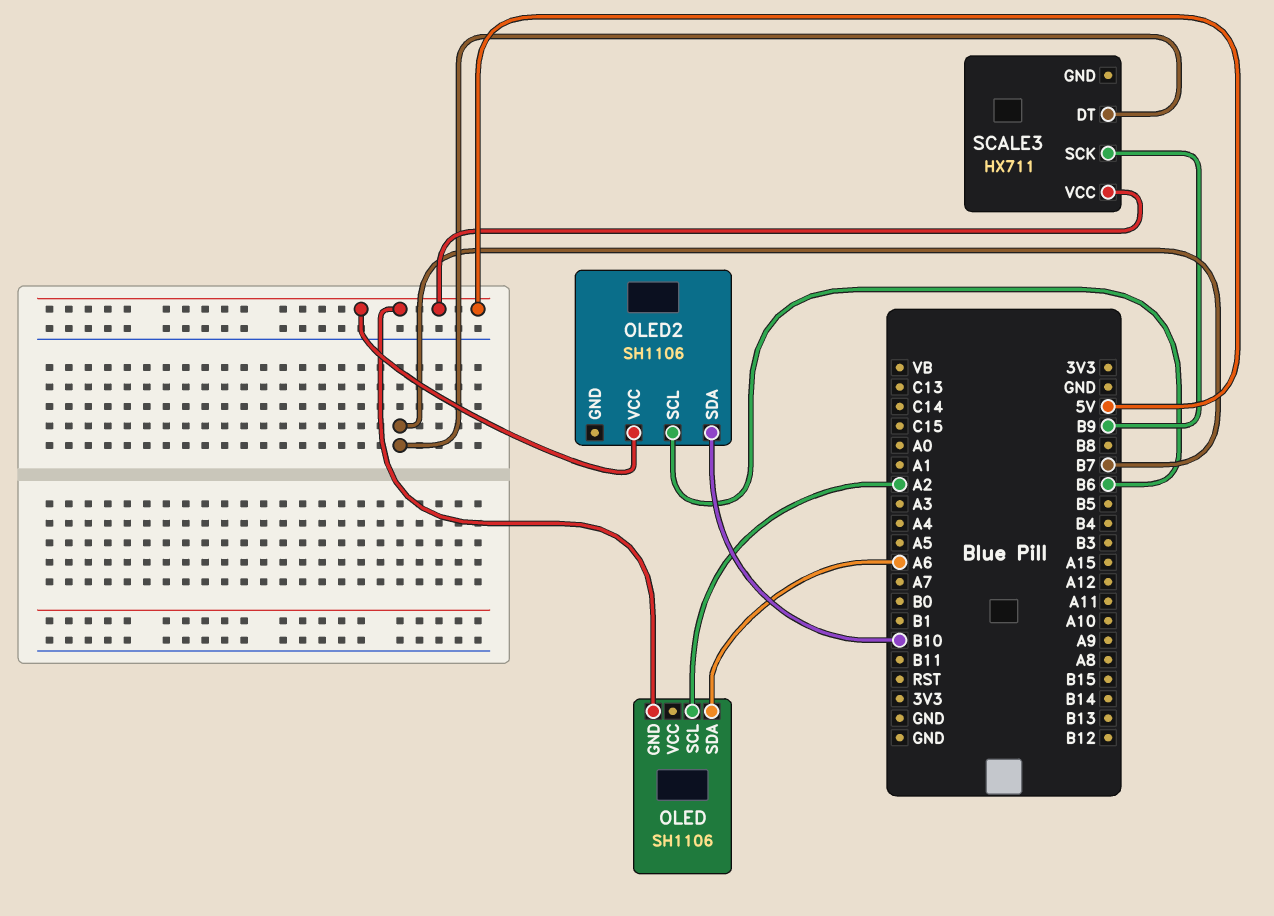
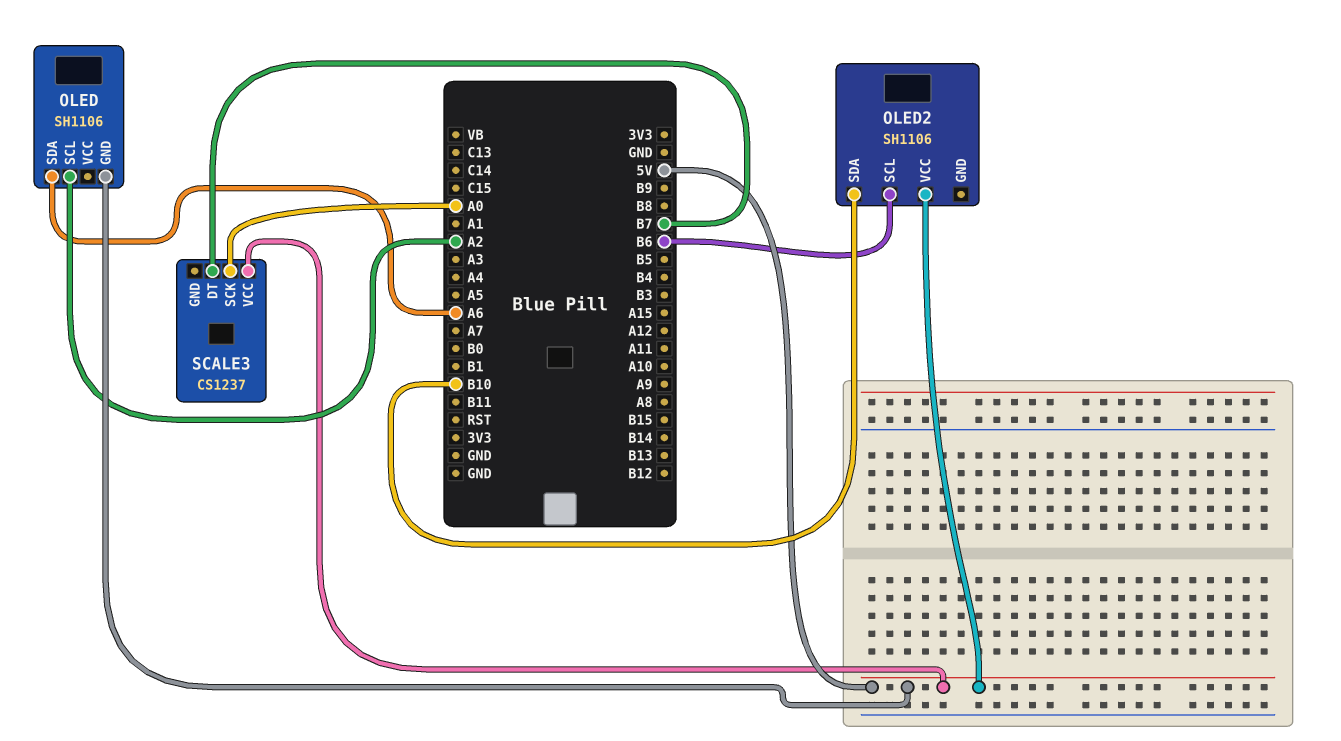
SCALE3: HX711 -> CS1237
SCALE3 pin SCK: B9 -> A0

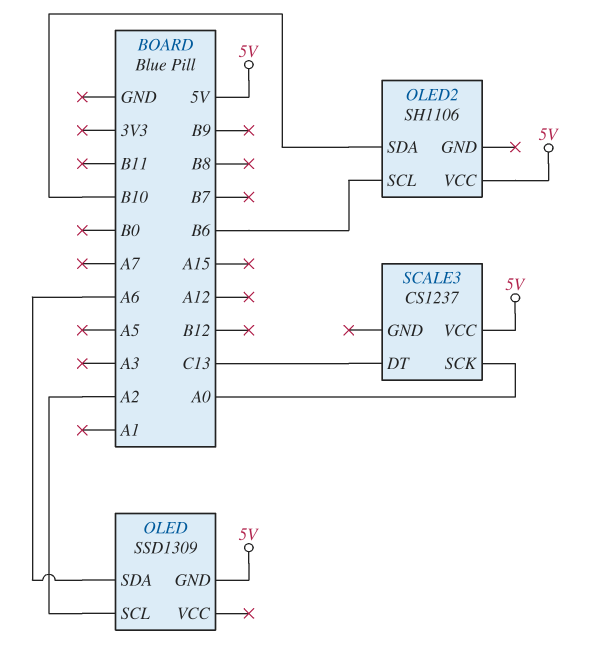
OLED: SH1106 -> SSD1309
SCALE3 pin DT: B7 -> C13

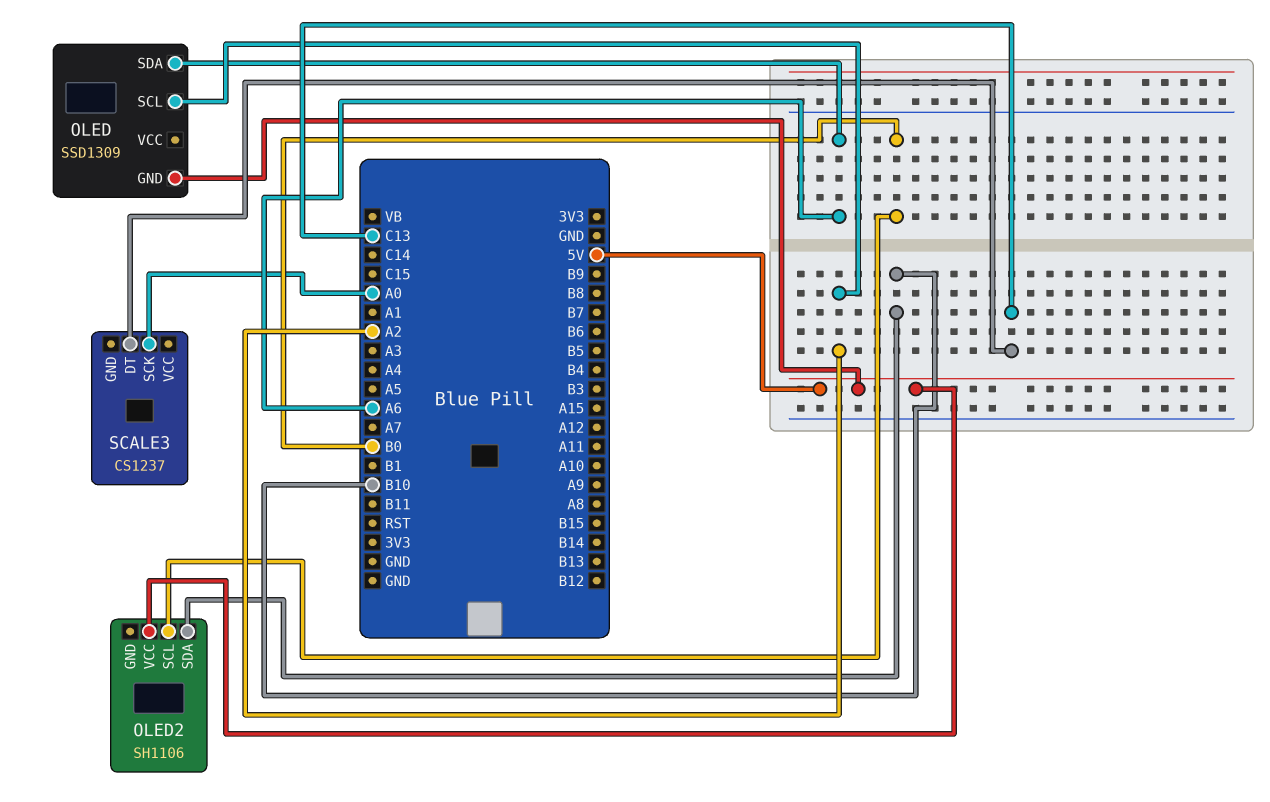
OLED2 pin SCL: B6 -> B0
SCALE3 pin VCC: 5V -> none

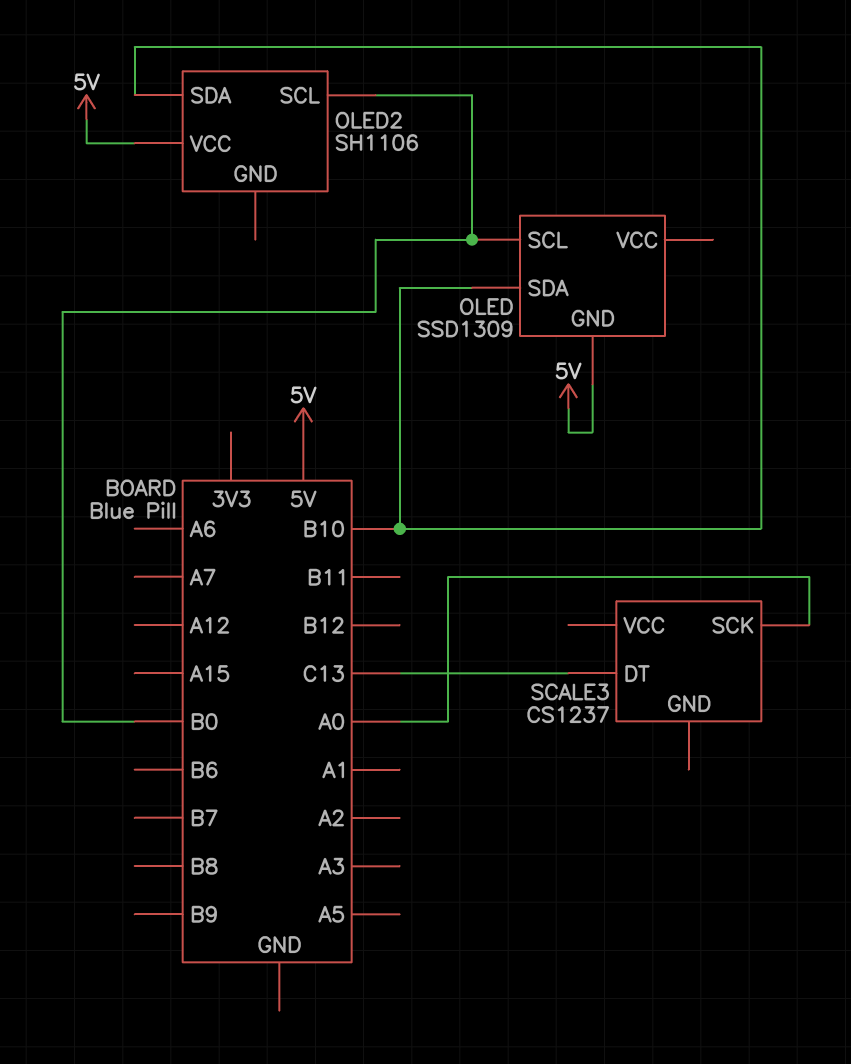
OLED pin SCL: A2 -> B0
OLED pin SDA: A6 -> B10

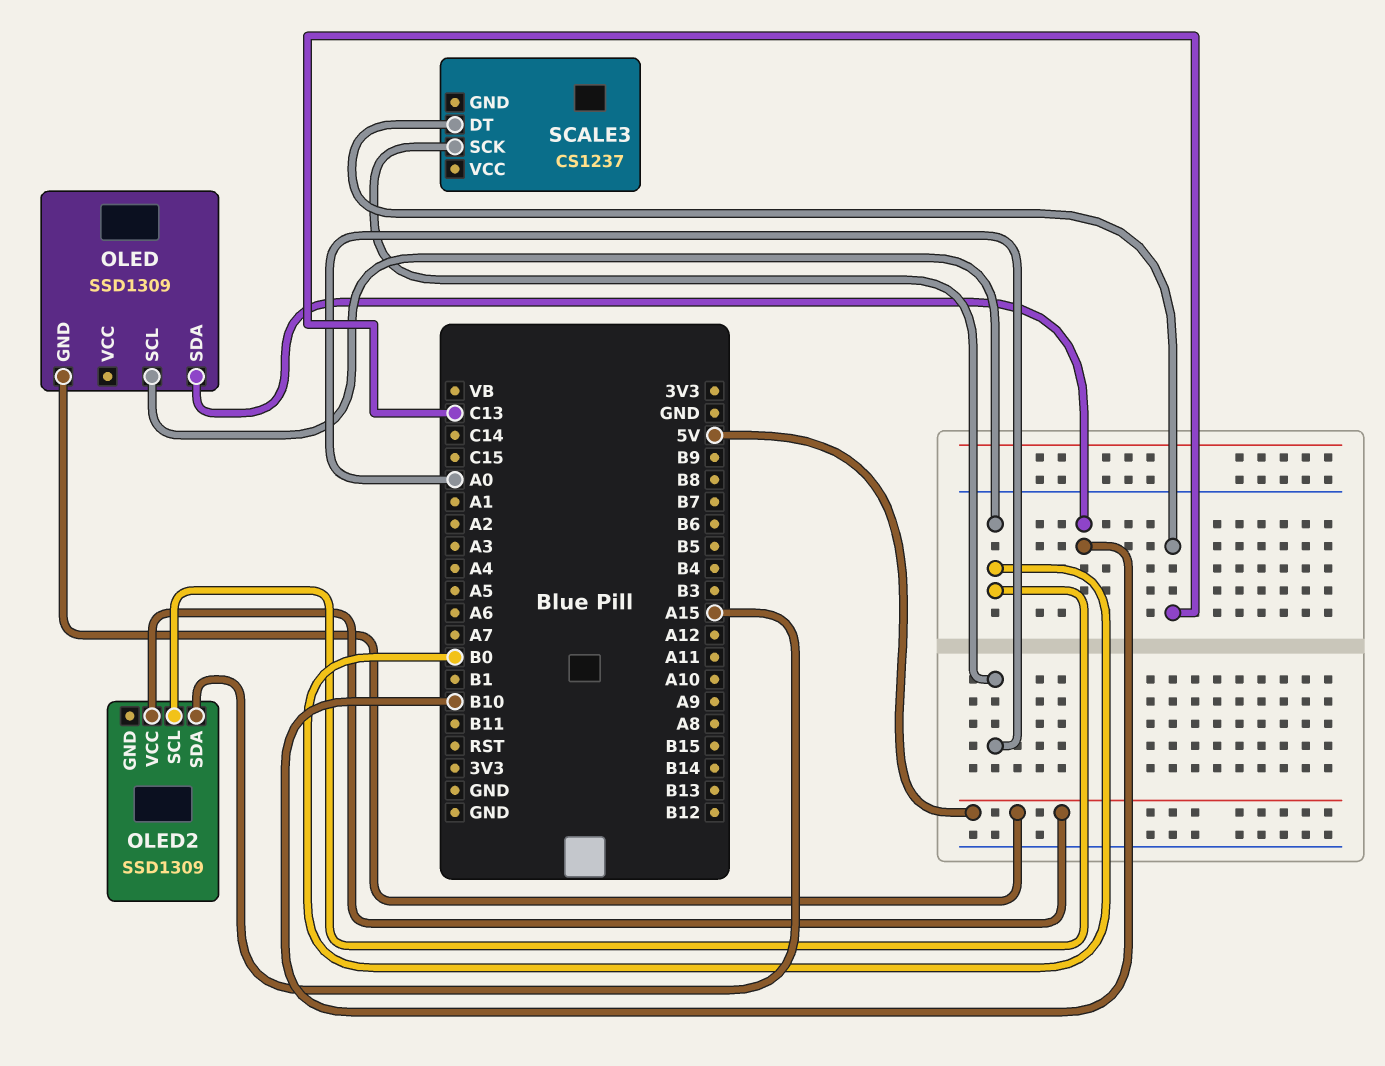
OLED2: SH1106 -> SSD1309
OLED2 pin SDA: B10 -> A15

